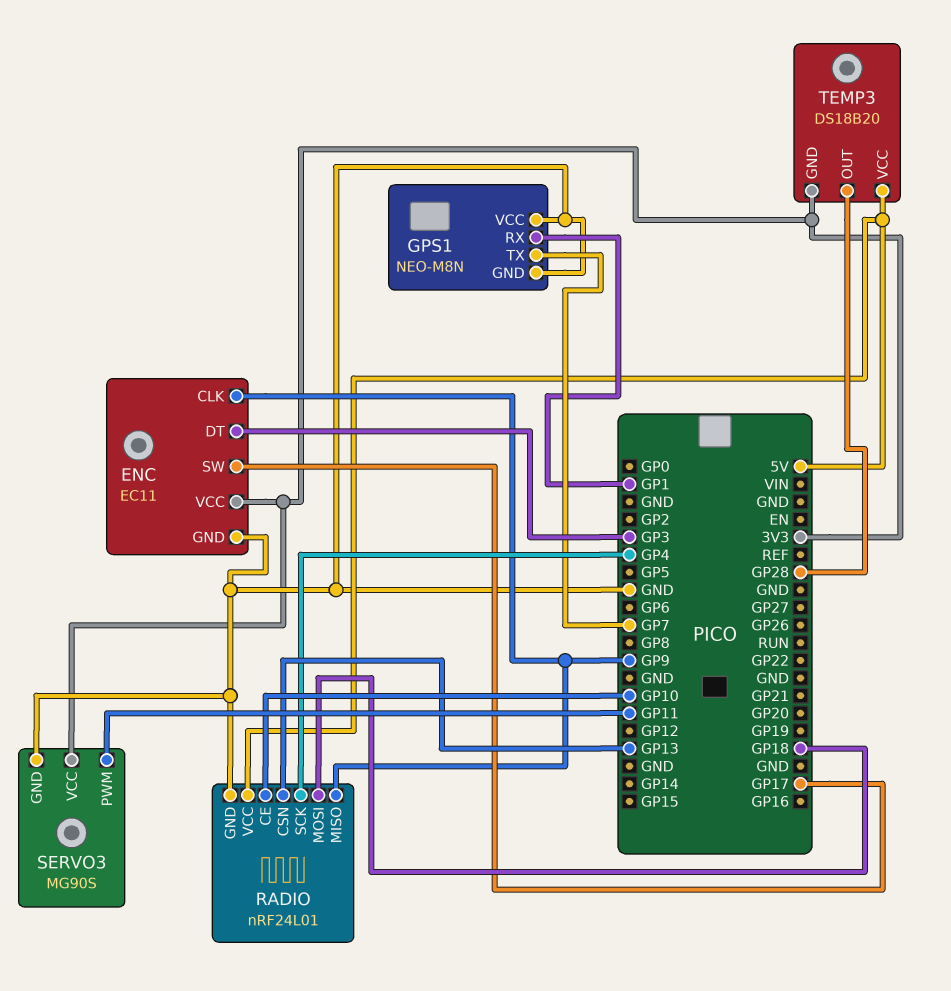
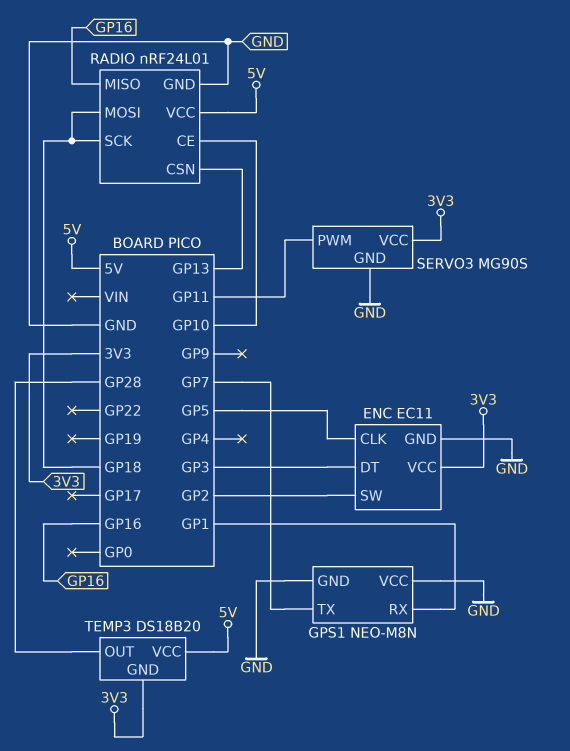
ENC pin CLK: GP9 -> GP5
ENC pin SW: GP17 -> GP2
RADIO pin MISO: GP9 -> GP16
RADIO pin SCK: GP4 -> GP18

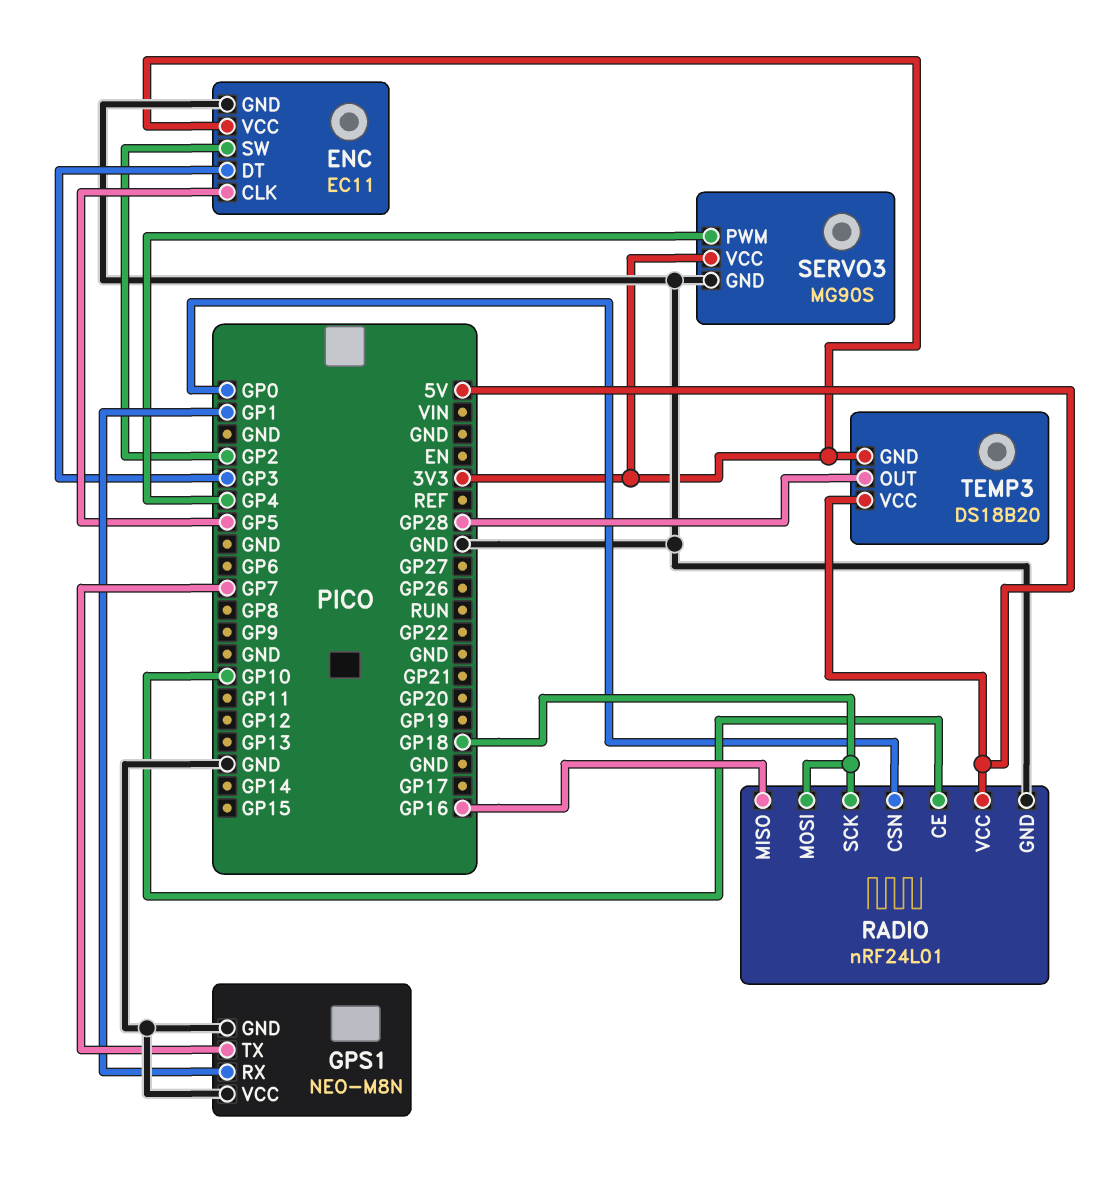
RADIO pin CSN: GP13 -> GP0
SERVO3 pin PWM: GP11 -> GP4

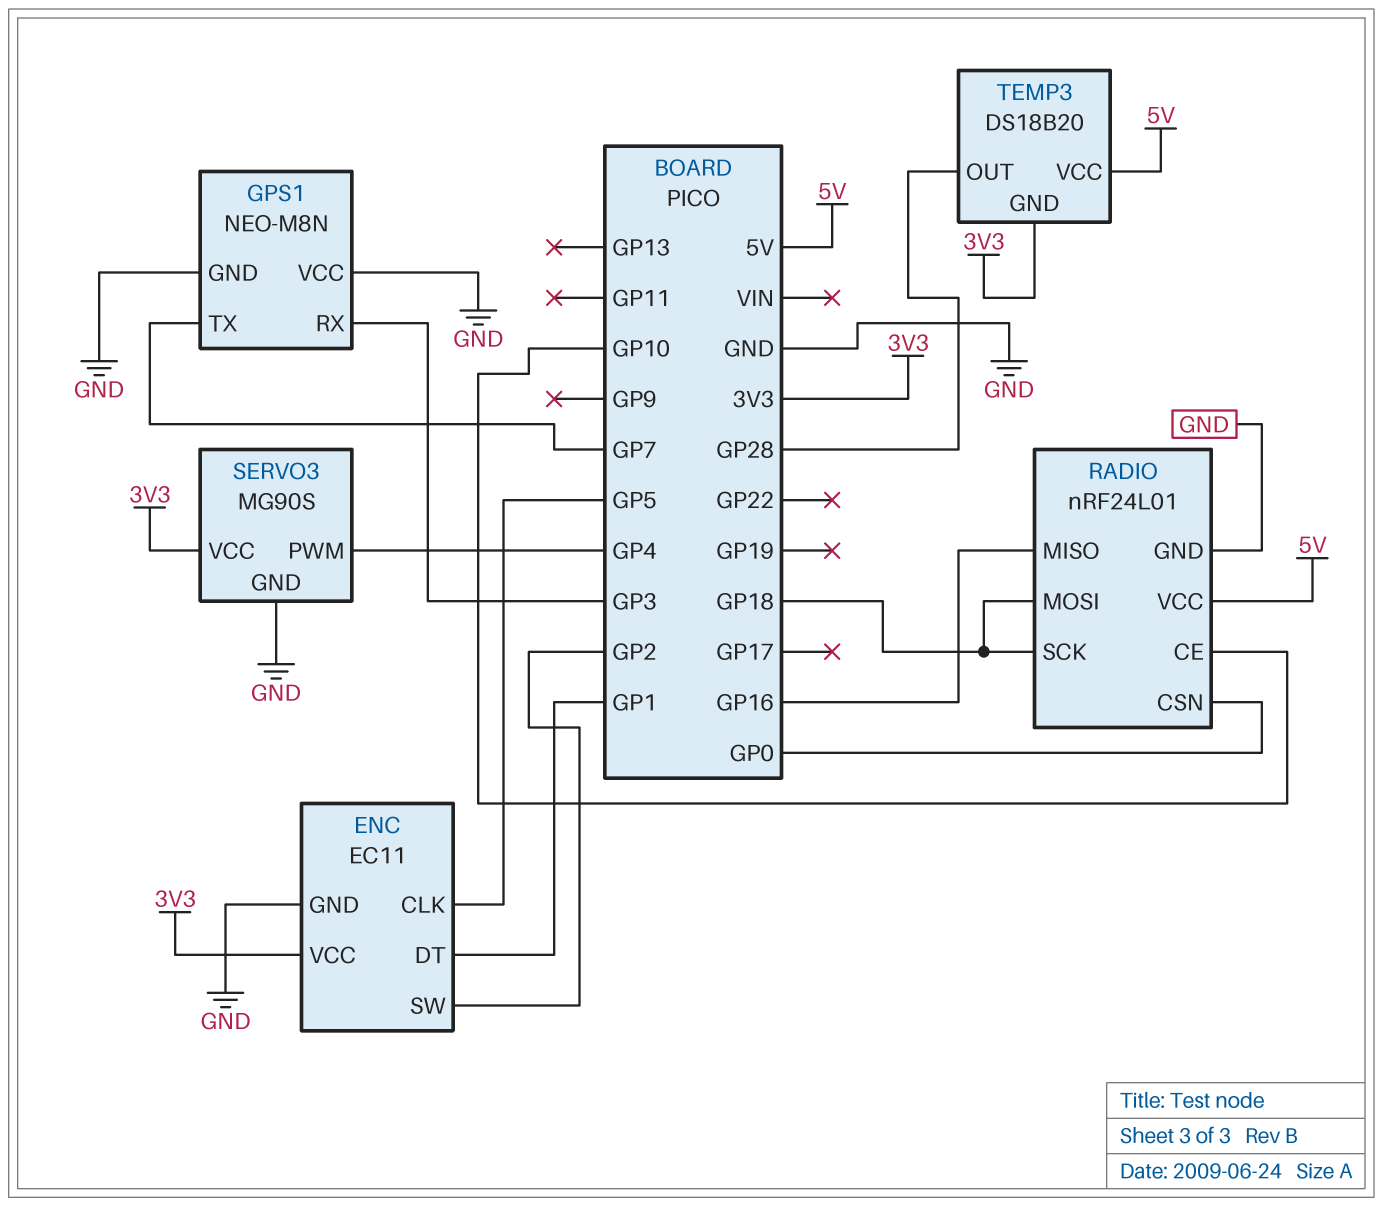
ENC pin DT: GP3 -> GP1
GPS1 pin RX: GP1 -> GP3

